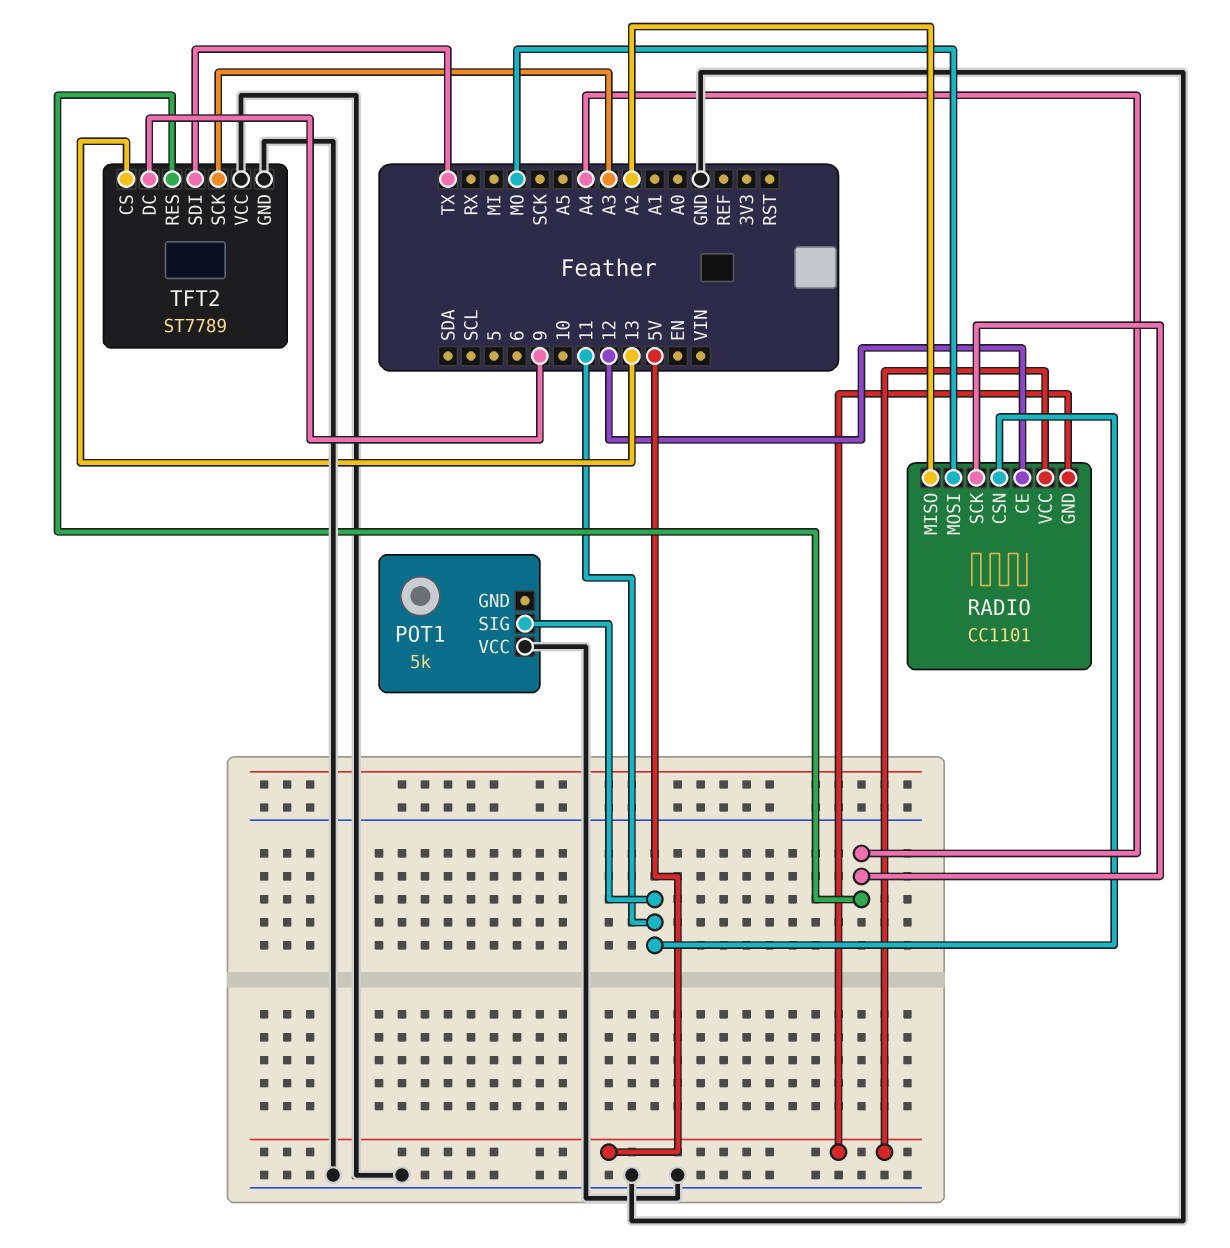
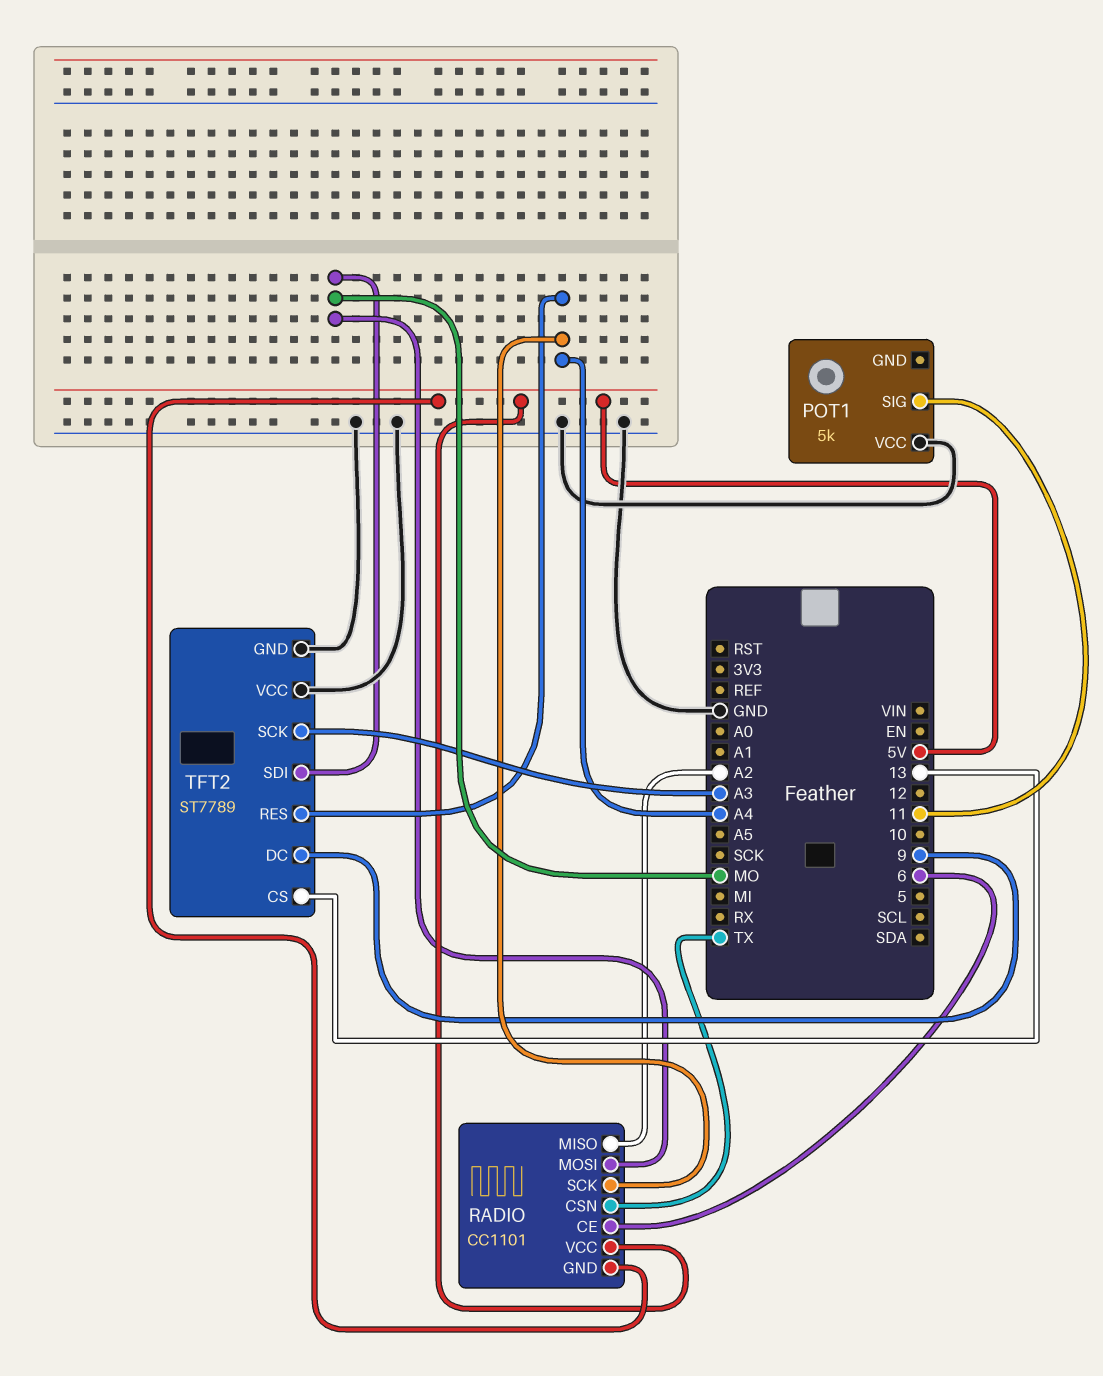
RADIO pin CE: 12 -> 6
RADIO pin CSN: 11 -> TX
TFT2 pin SDI: TX -> MO

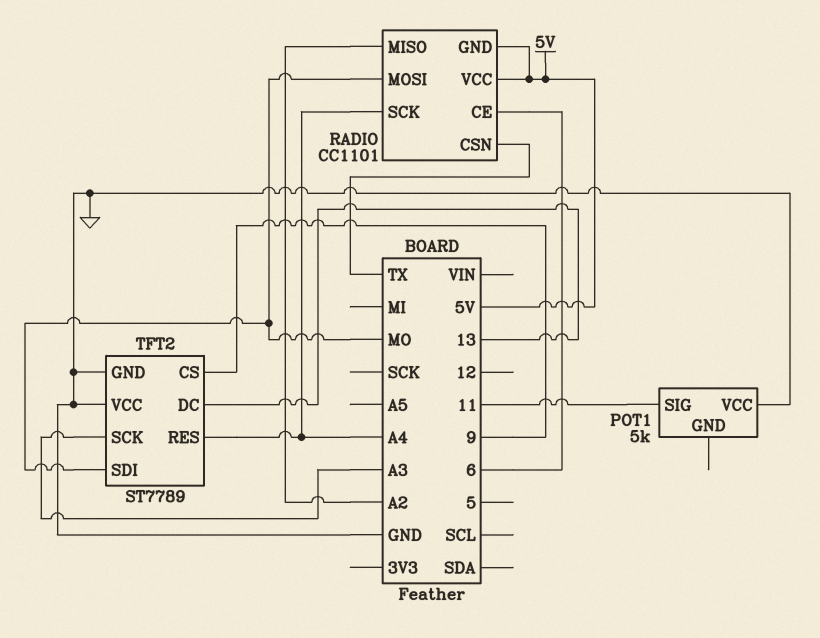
TFT2 pin CS: 13 -> 9
TFT2 pin DC: 9 -> 13

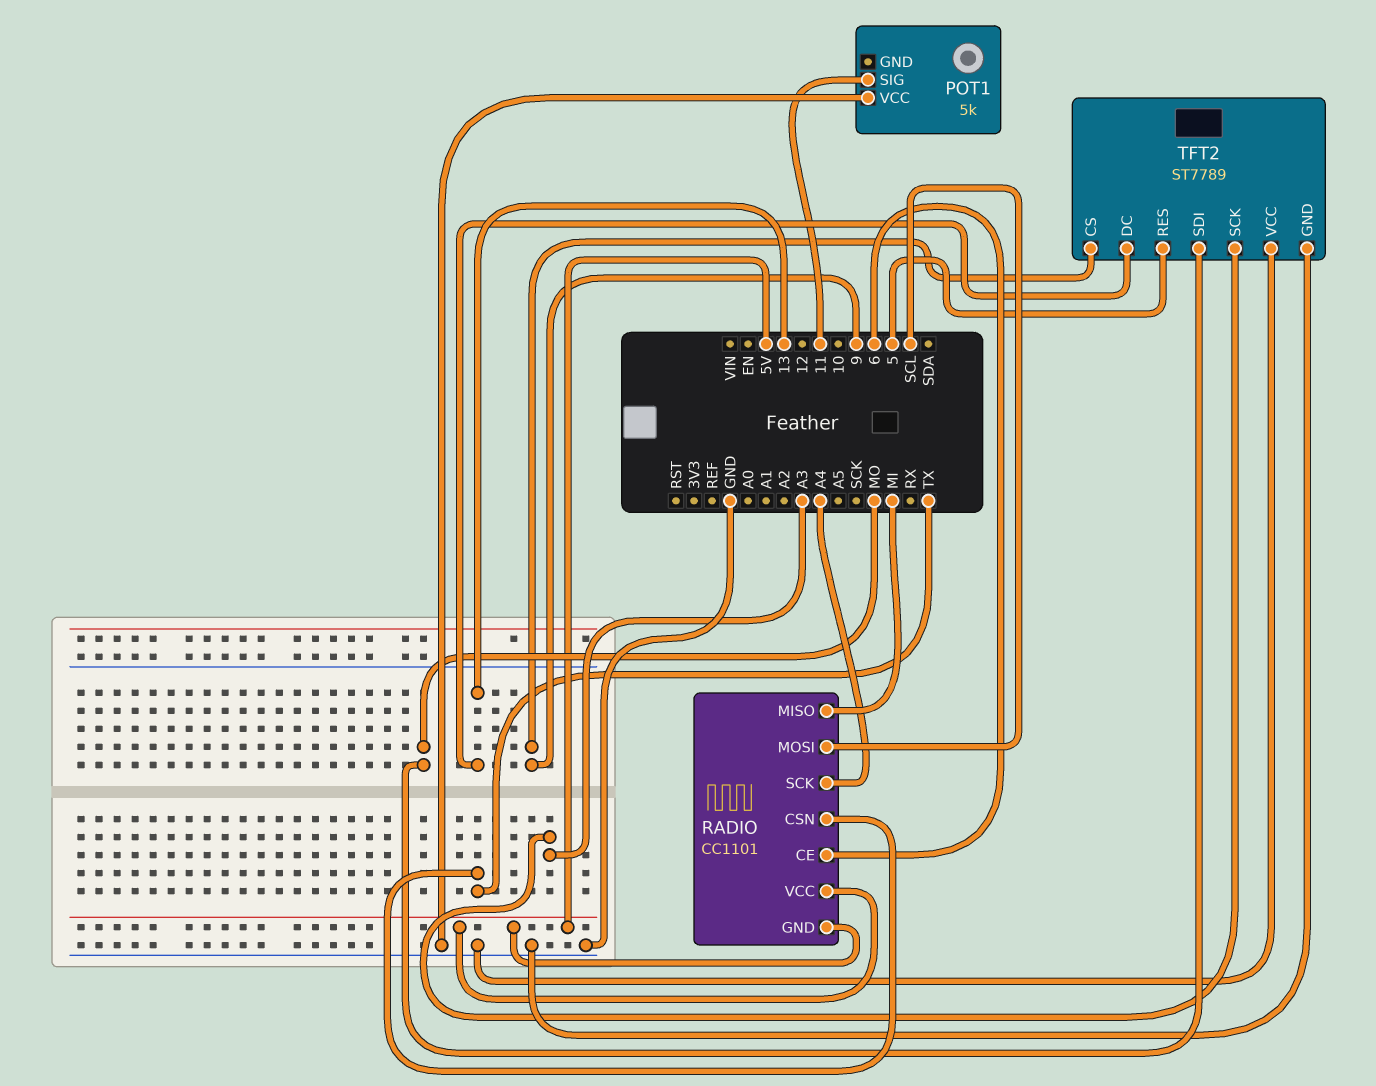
RADIO pin MISO: A2 -> MI
RADIO pin MOSI: MO -> SCL
TFT2 pin RES: A4 -> 5

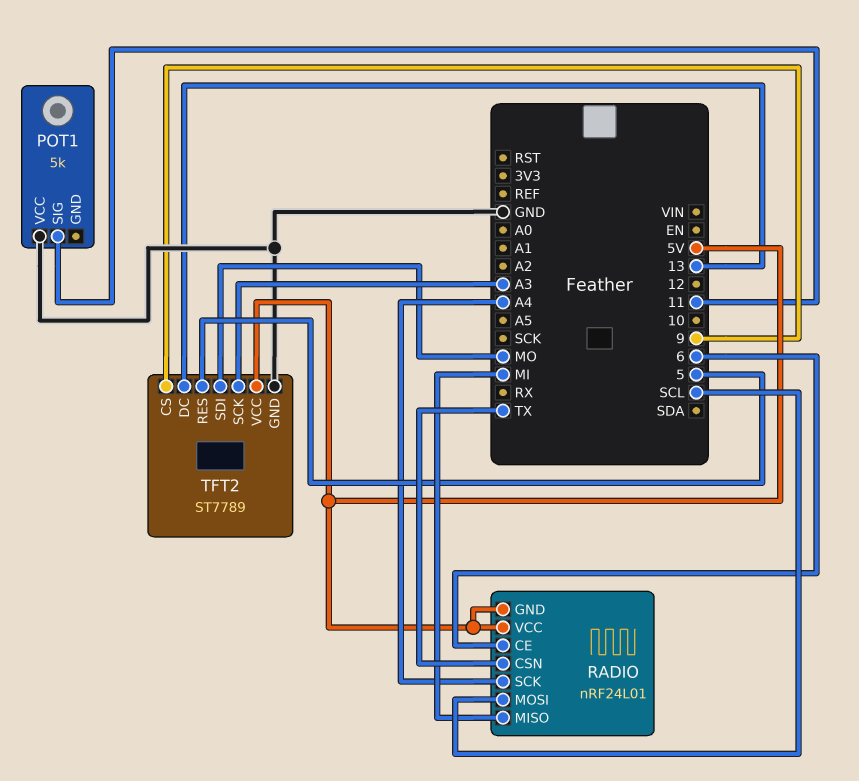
RADIO: CC1101 -> nRF24L01
TFT2 pin VCC: GND -> 5V

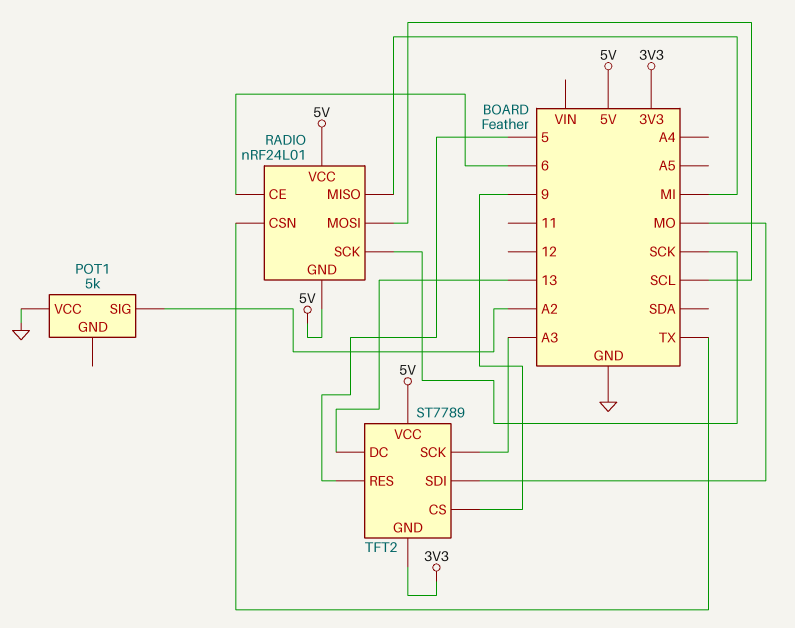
POT1 pin SIG: 11 -> A2
RADIO pin SCK: A4 -> SCK
TFT2 pin GND: GND -> 3V3

